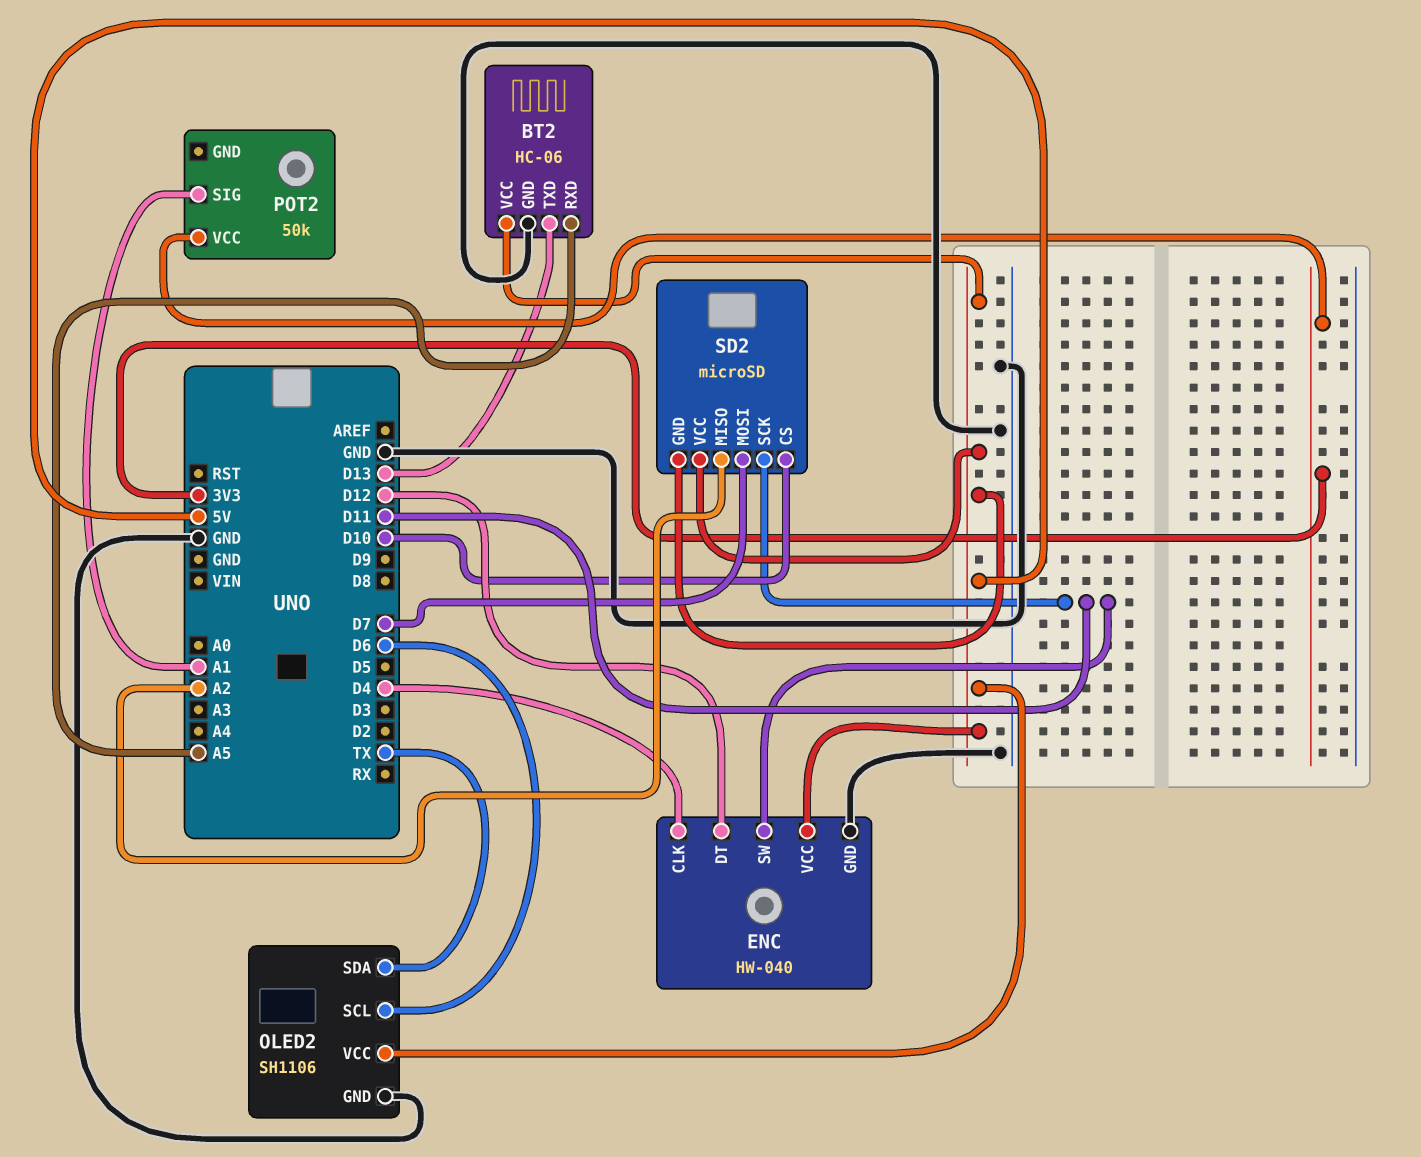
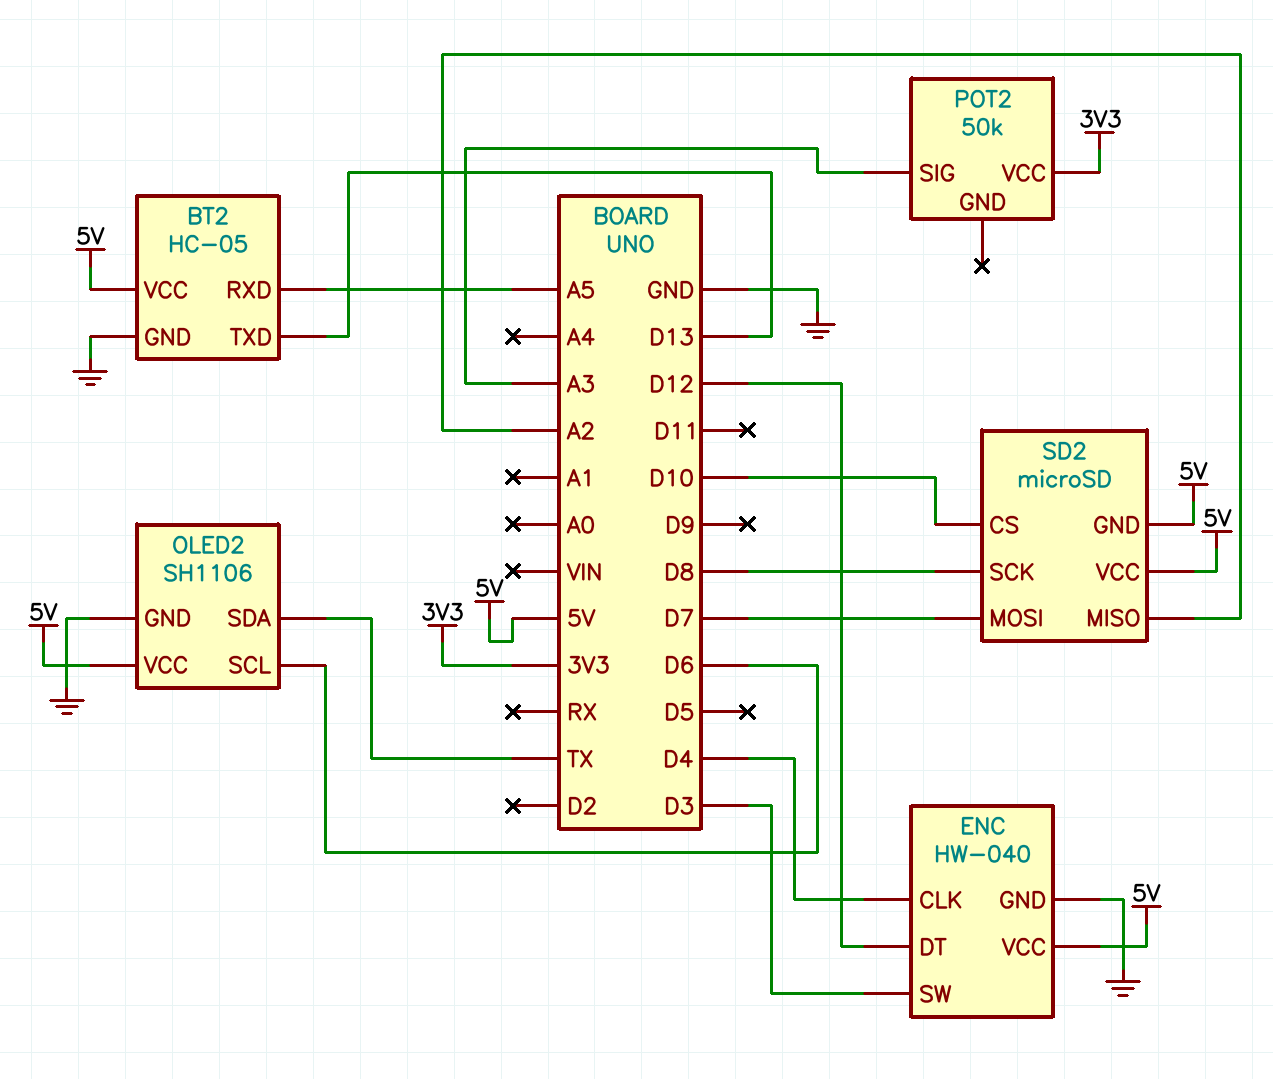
BT2: HC-06 -> HC-05
ENC pin SW: D11 -> D3
POT2 pin SIG: A1 -> A3
SD2 pin SCK: D11 -> D8

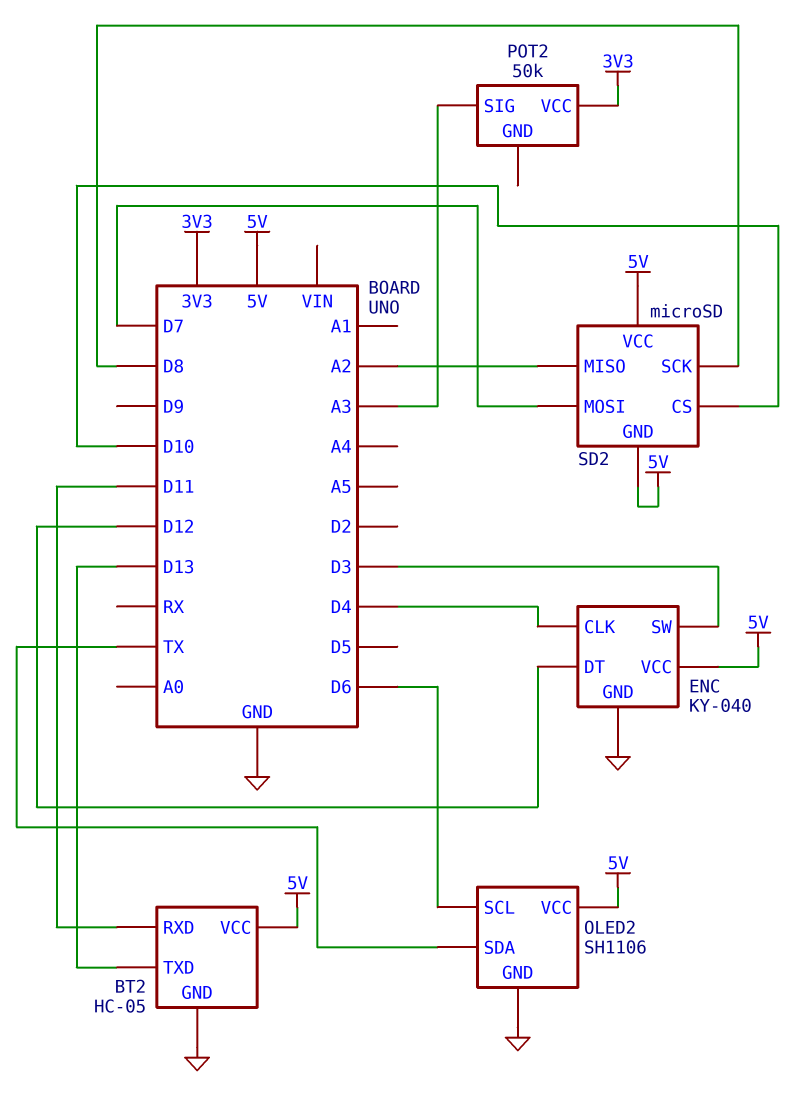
BT2 pin RXD: A5 -> D11
ENC: HW-040 -> KY-040

